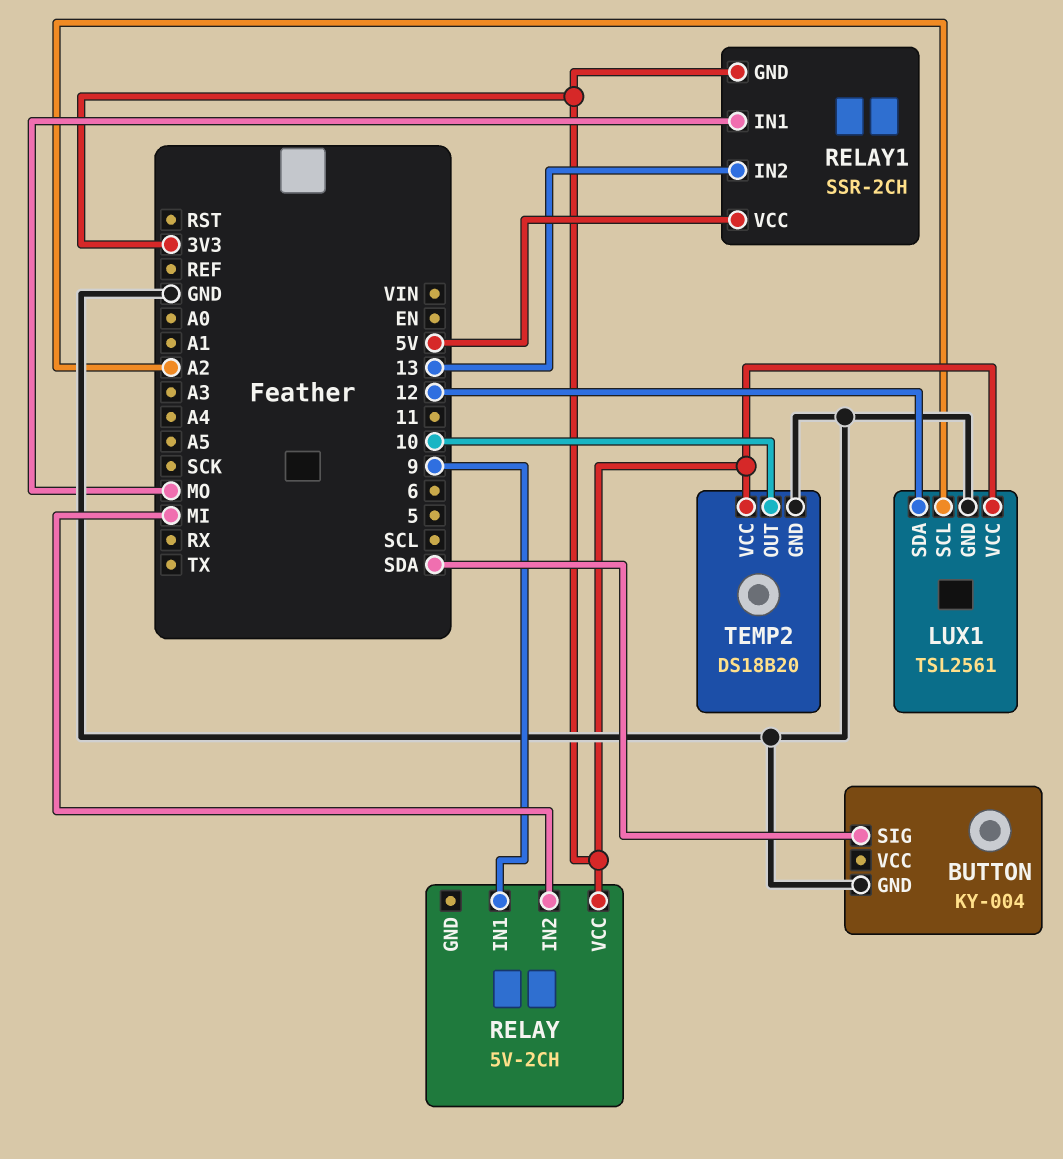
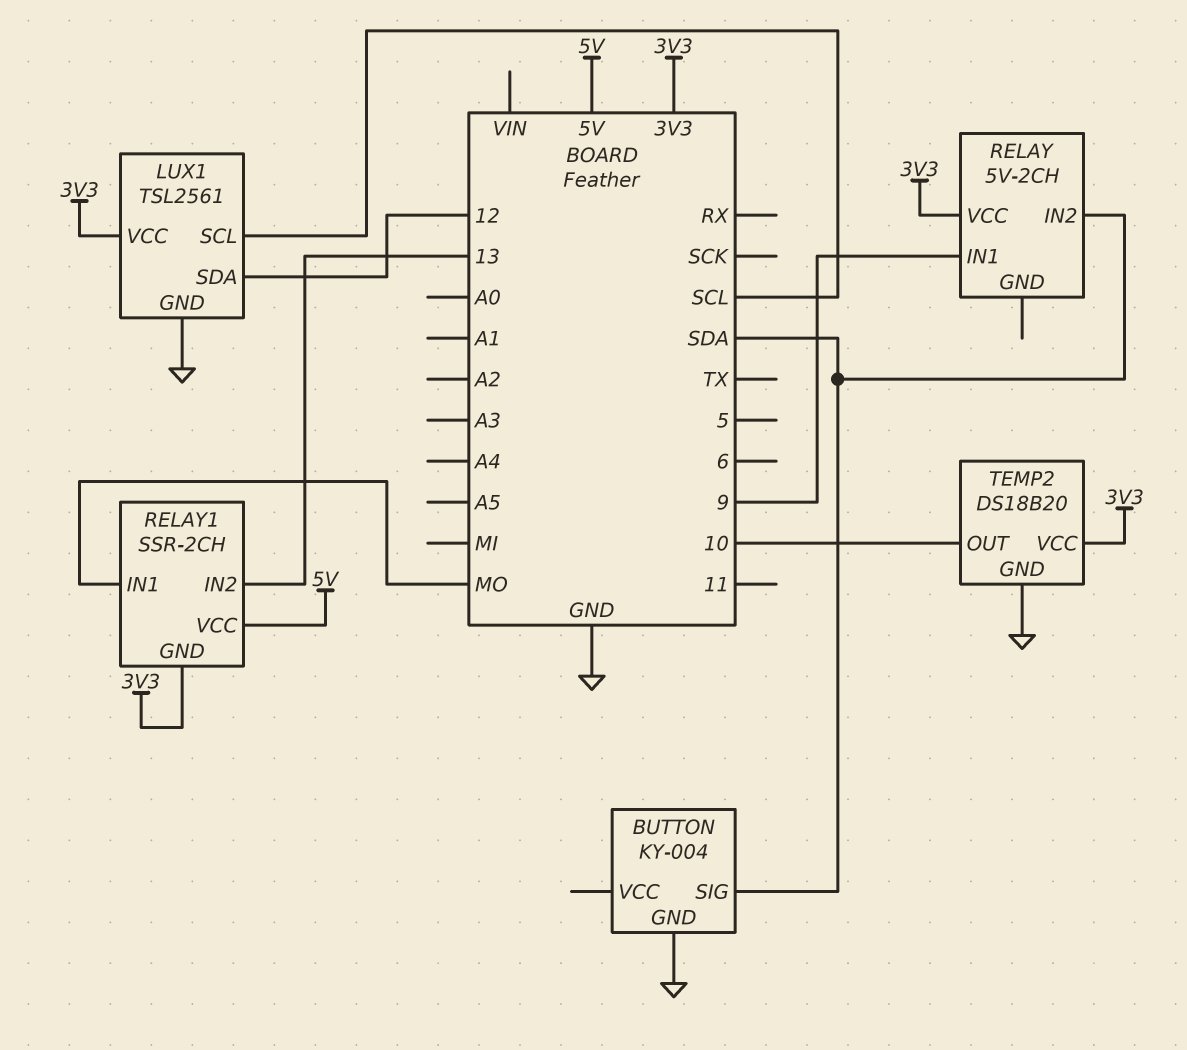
LUX1 pin SCL: A2 -> SCL
RELAY pin IN2: MI -> SDA

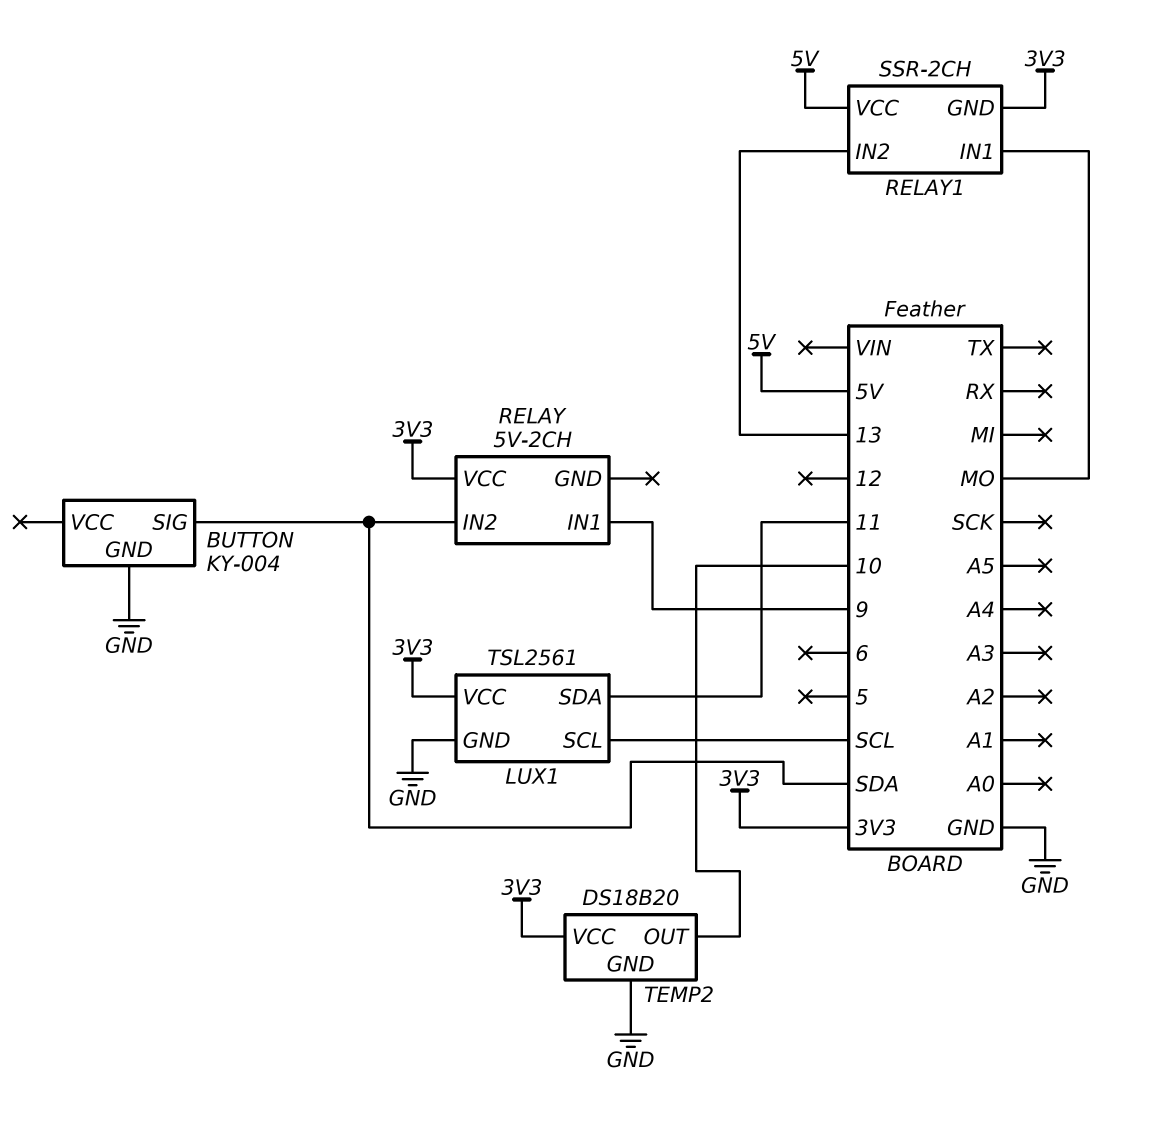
LUX1 pin SDA: 12 -> 11

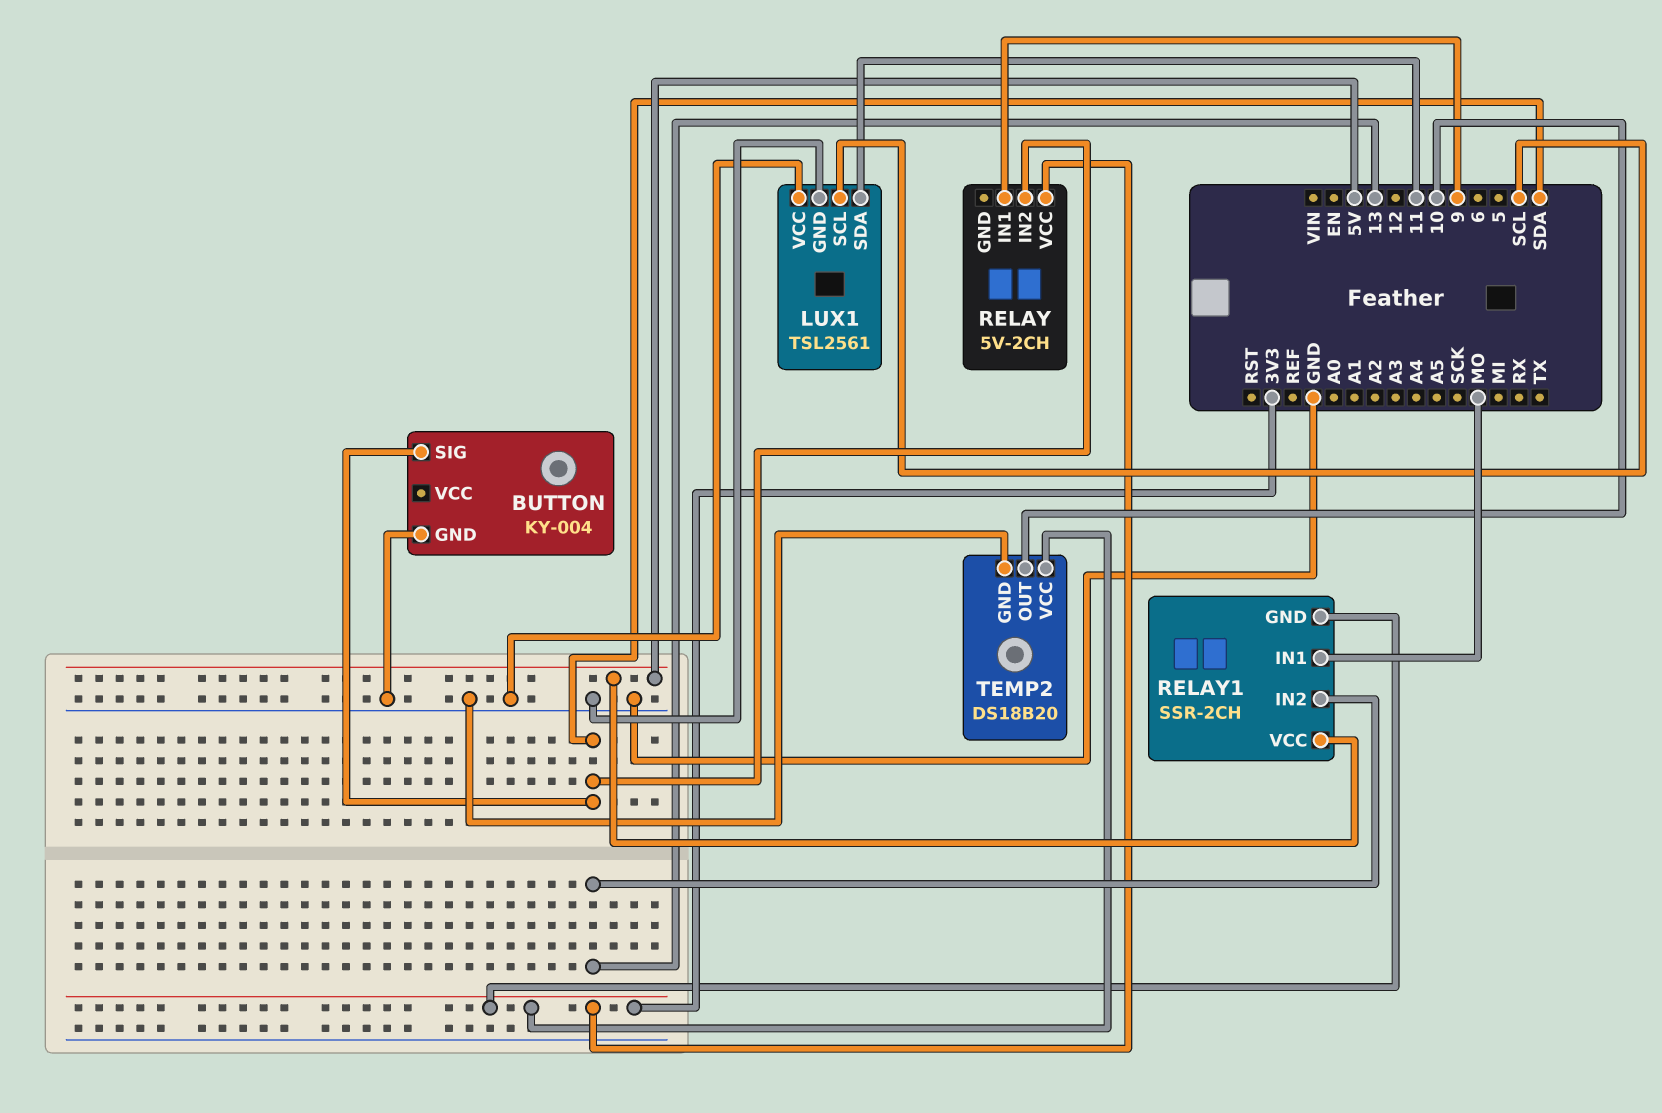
LUX1 pin VCC: 3V3 -> GND

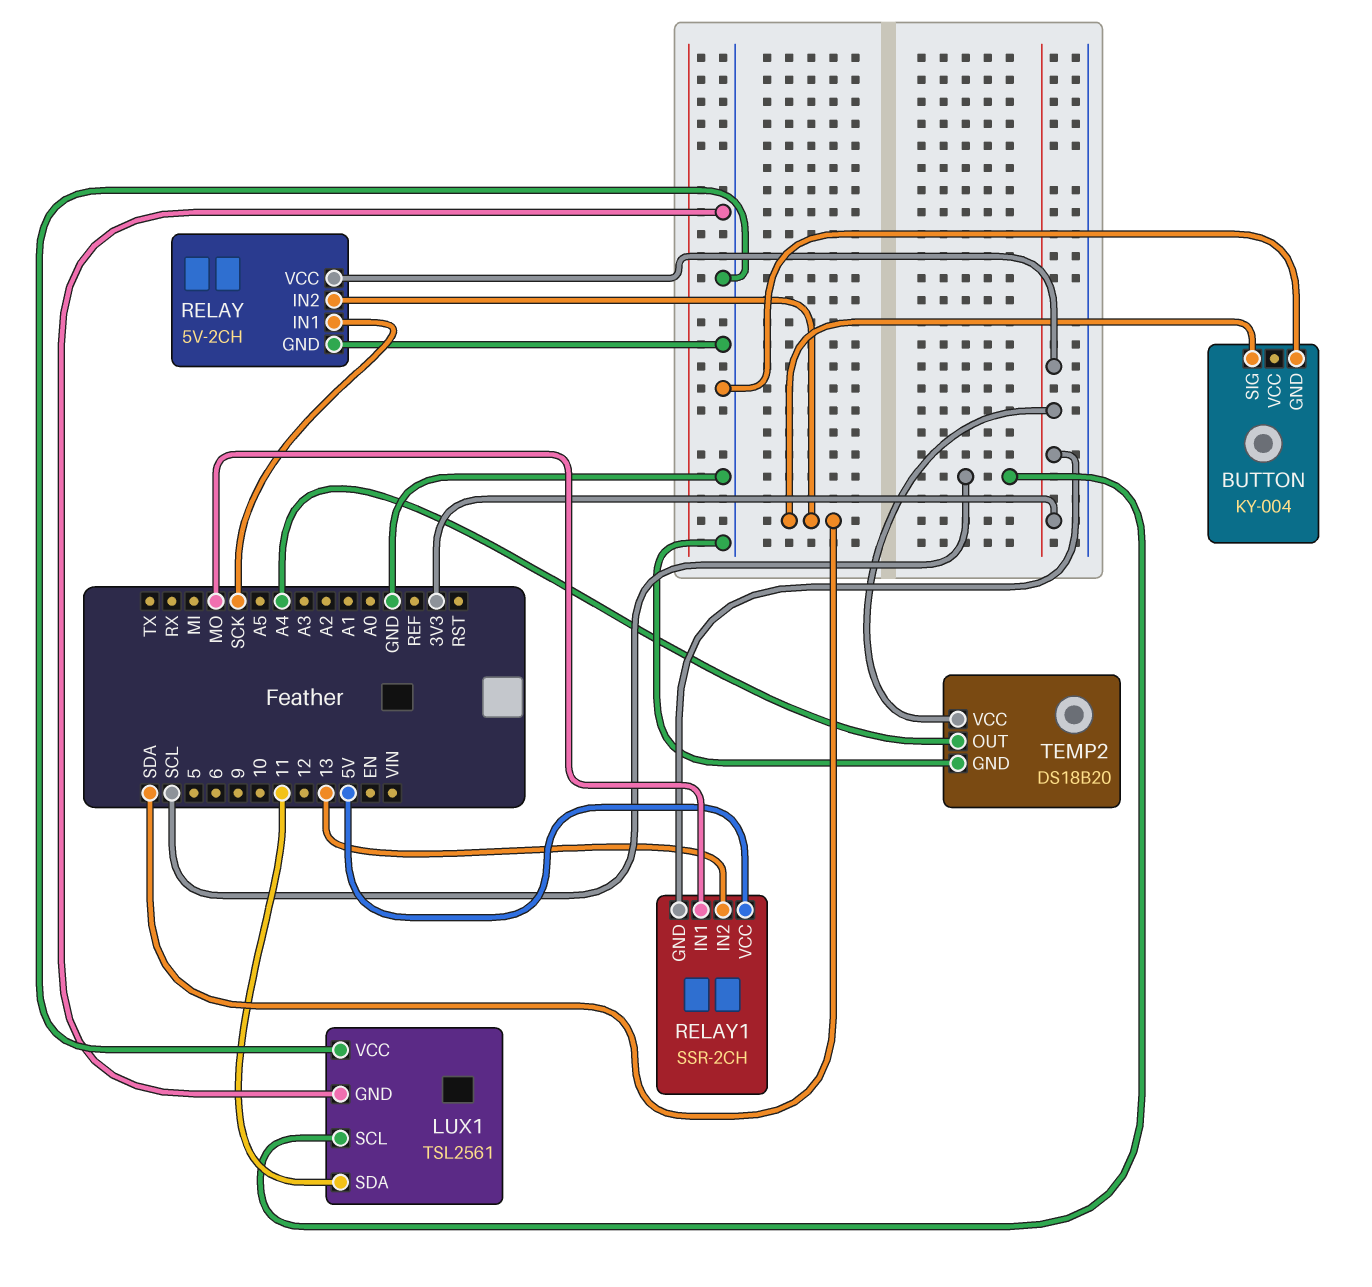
RELAY pin GND: none -> GND
RELAY pin IN1: 9 -> SCK
TEMP2 pin OUT: 10 -> A4

